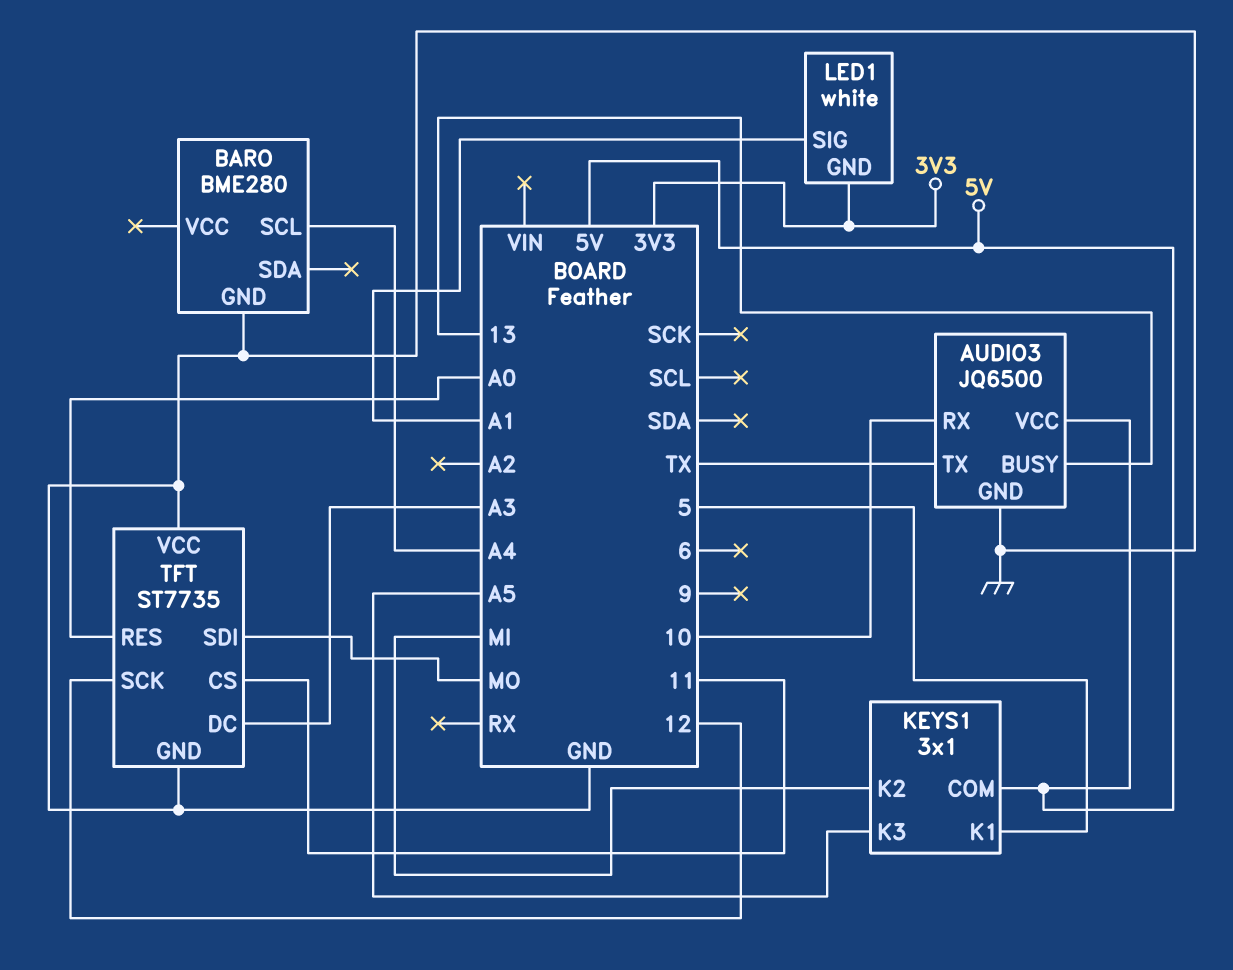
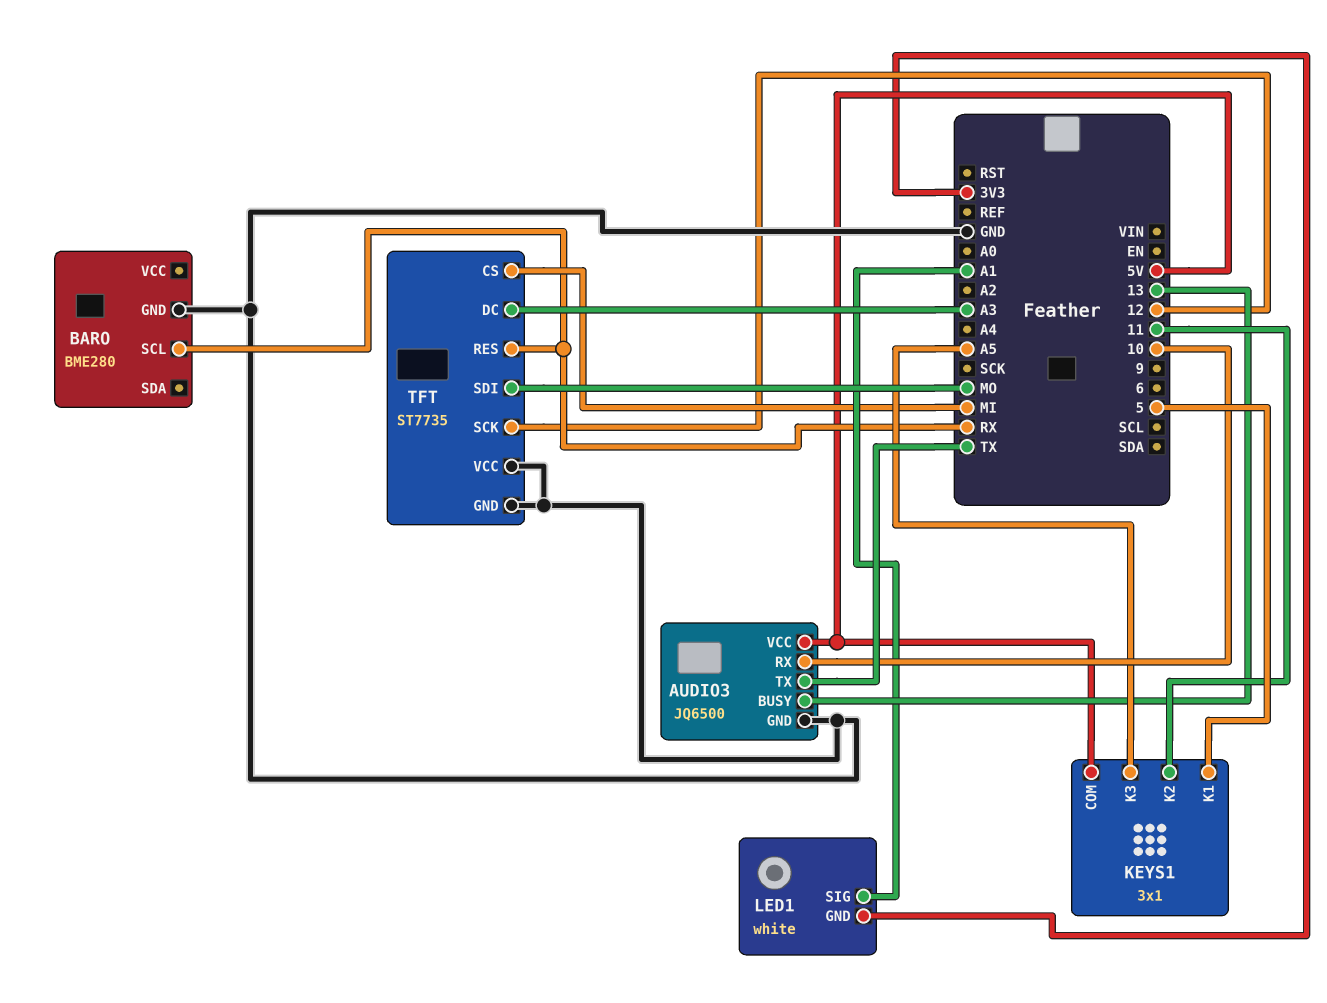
BARO pin SCL: A4 -> RX
KEYS1 pin K2: MI -> 11
TFT pin CS: 11 -> MI
TFT pin RES: A0 -> RX

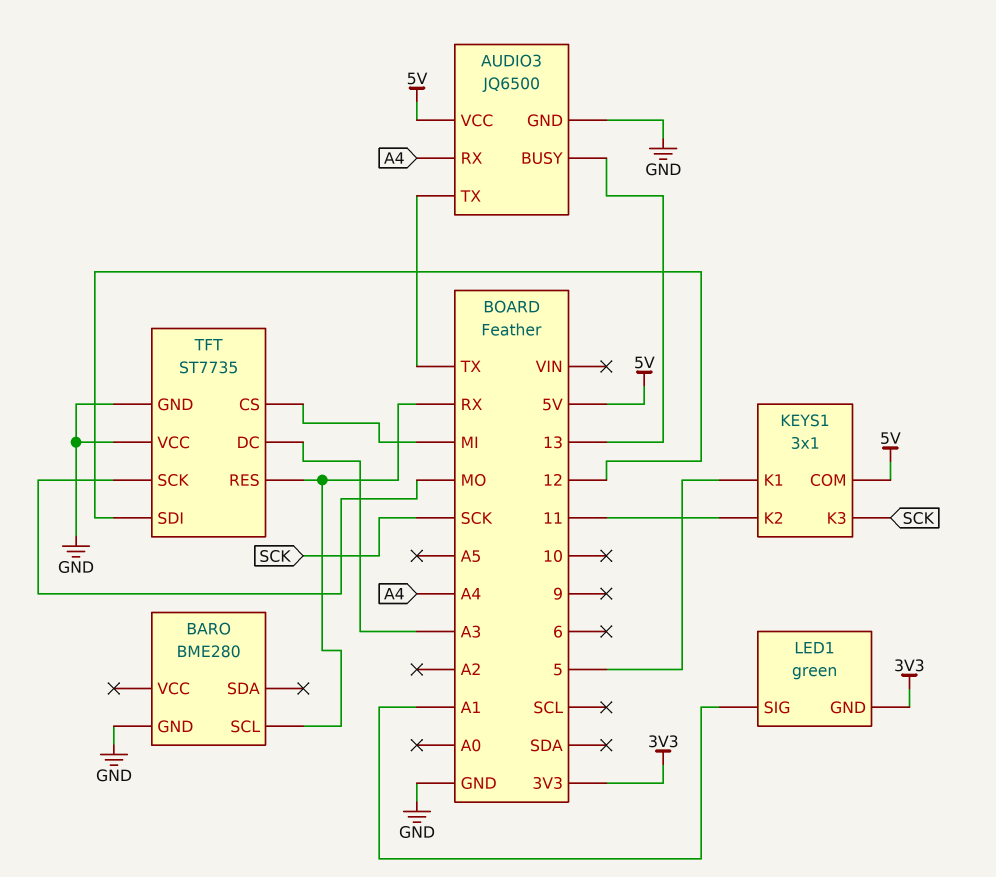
AUDIO3 pin RX: 10 -> A4
KEYS1 pin K3: A5 -> SCK
LED1: white -> green
TFT pin SCK: 12 -> MO
TFT pin SDI: MO -> 12

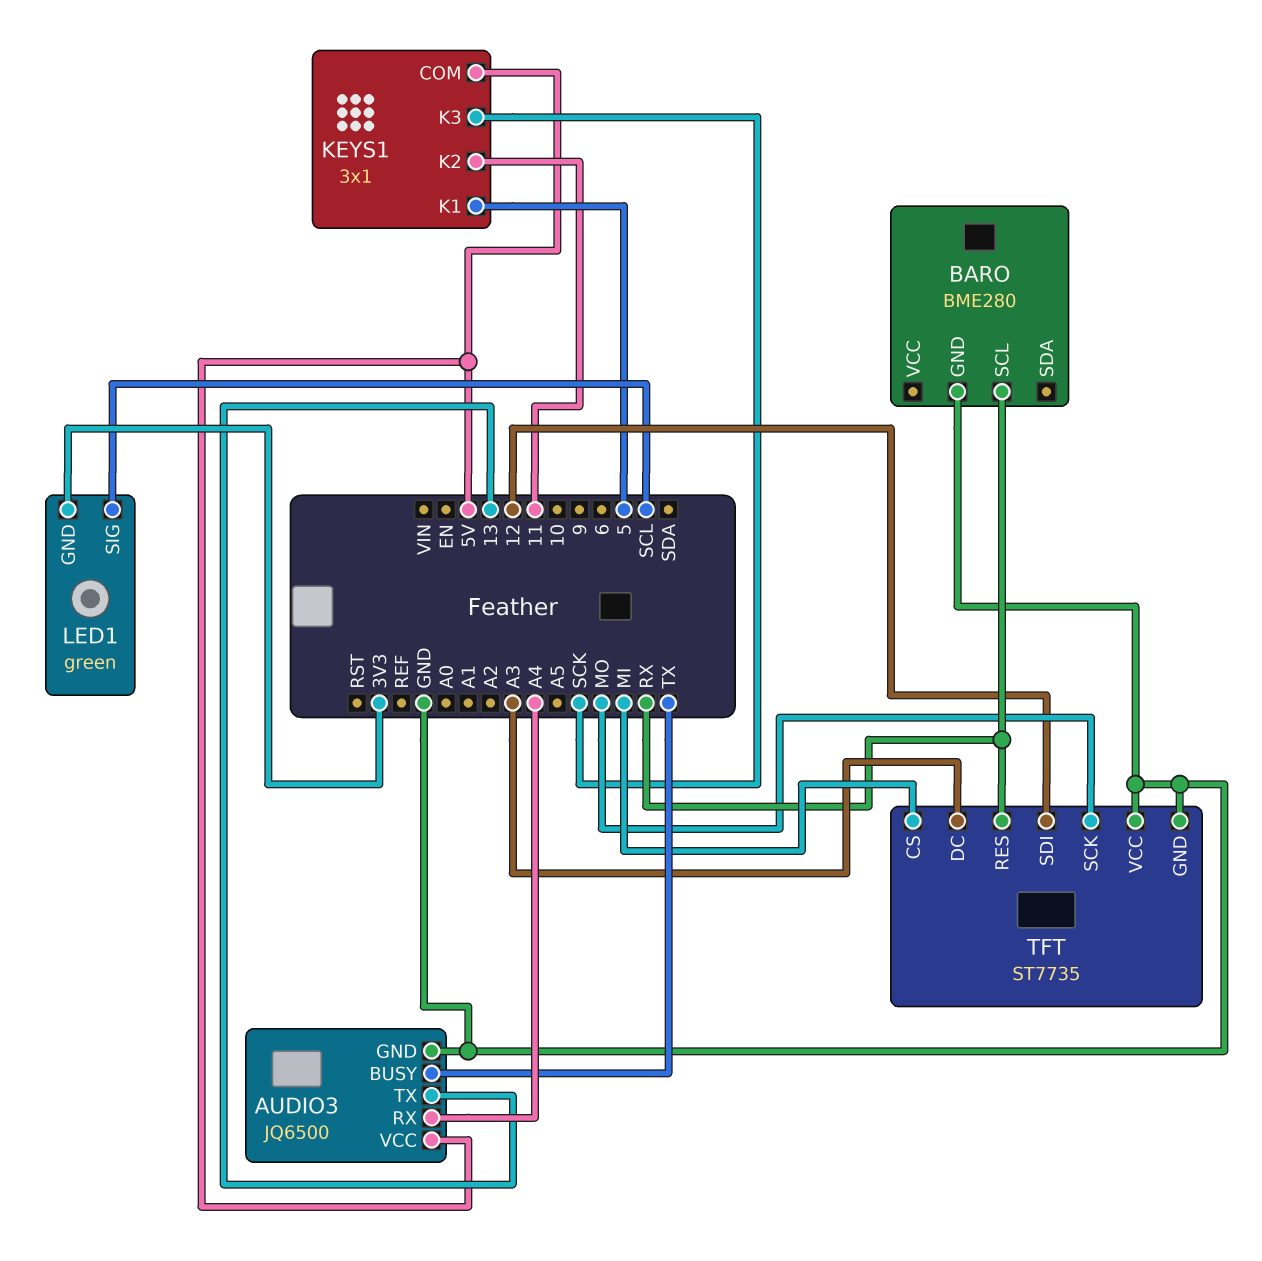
AUDIO3 pin BUSY: 13 -> TX
AUDIO3 pin TX: TX -> 13
LED1 pin SIG: A1 -> SCL

